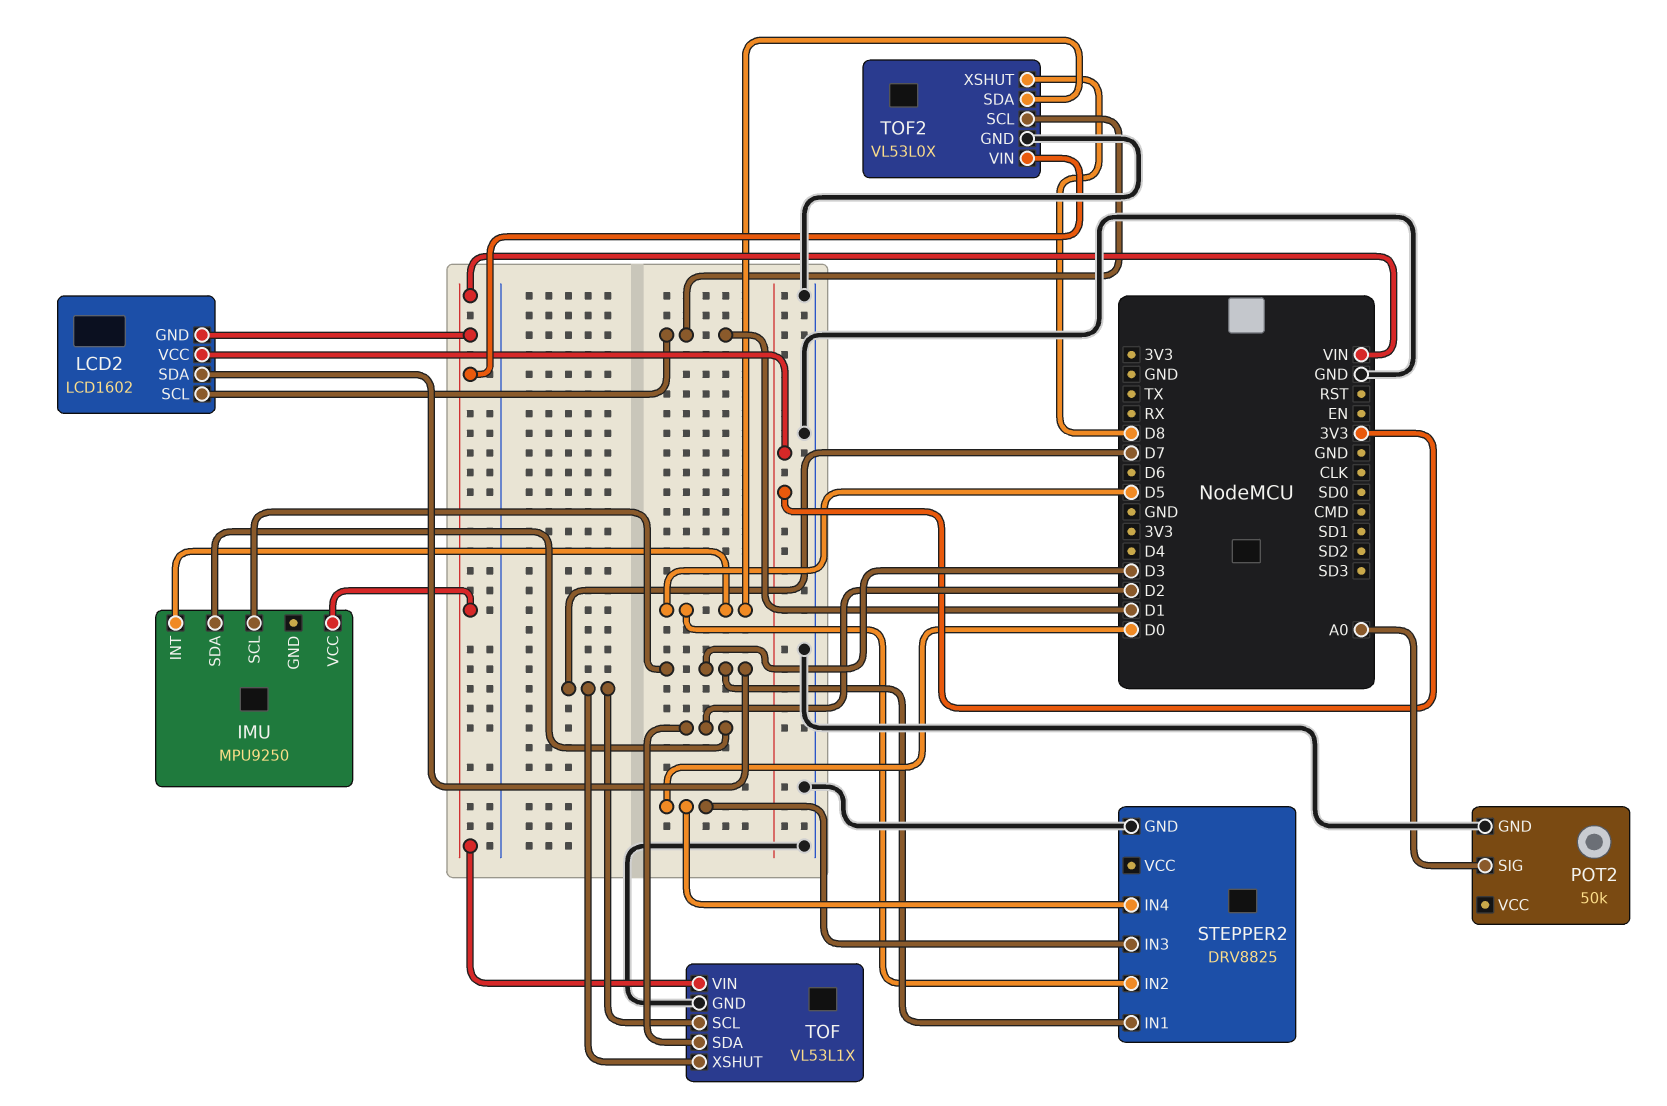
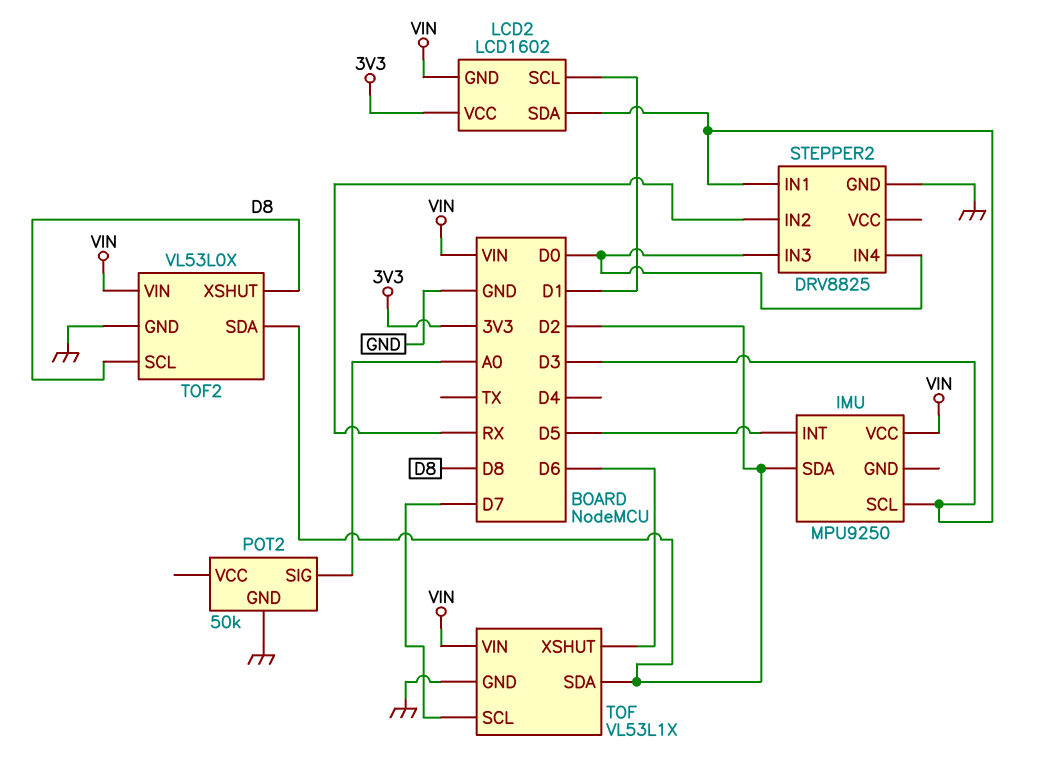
STEPPER2 pin IN2: D5 -> RX
TOF pin XSHUT: D7 -> D6
TOF2 pin SCL: D1 -> D8
TOF2 pin SDA: D5 -> D2

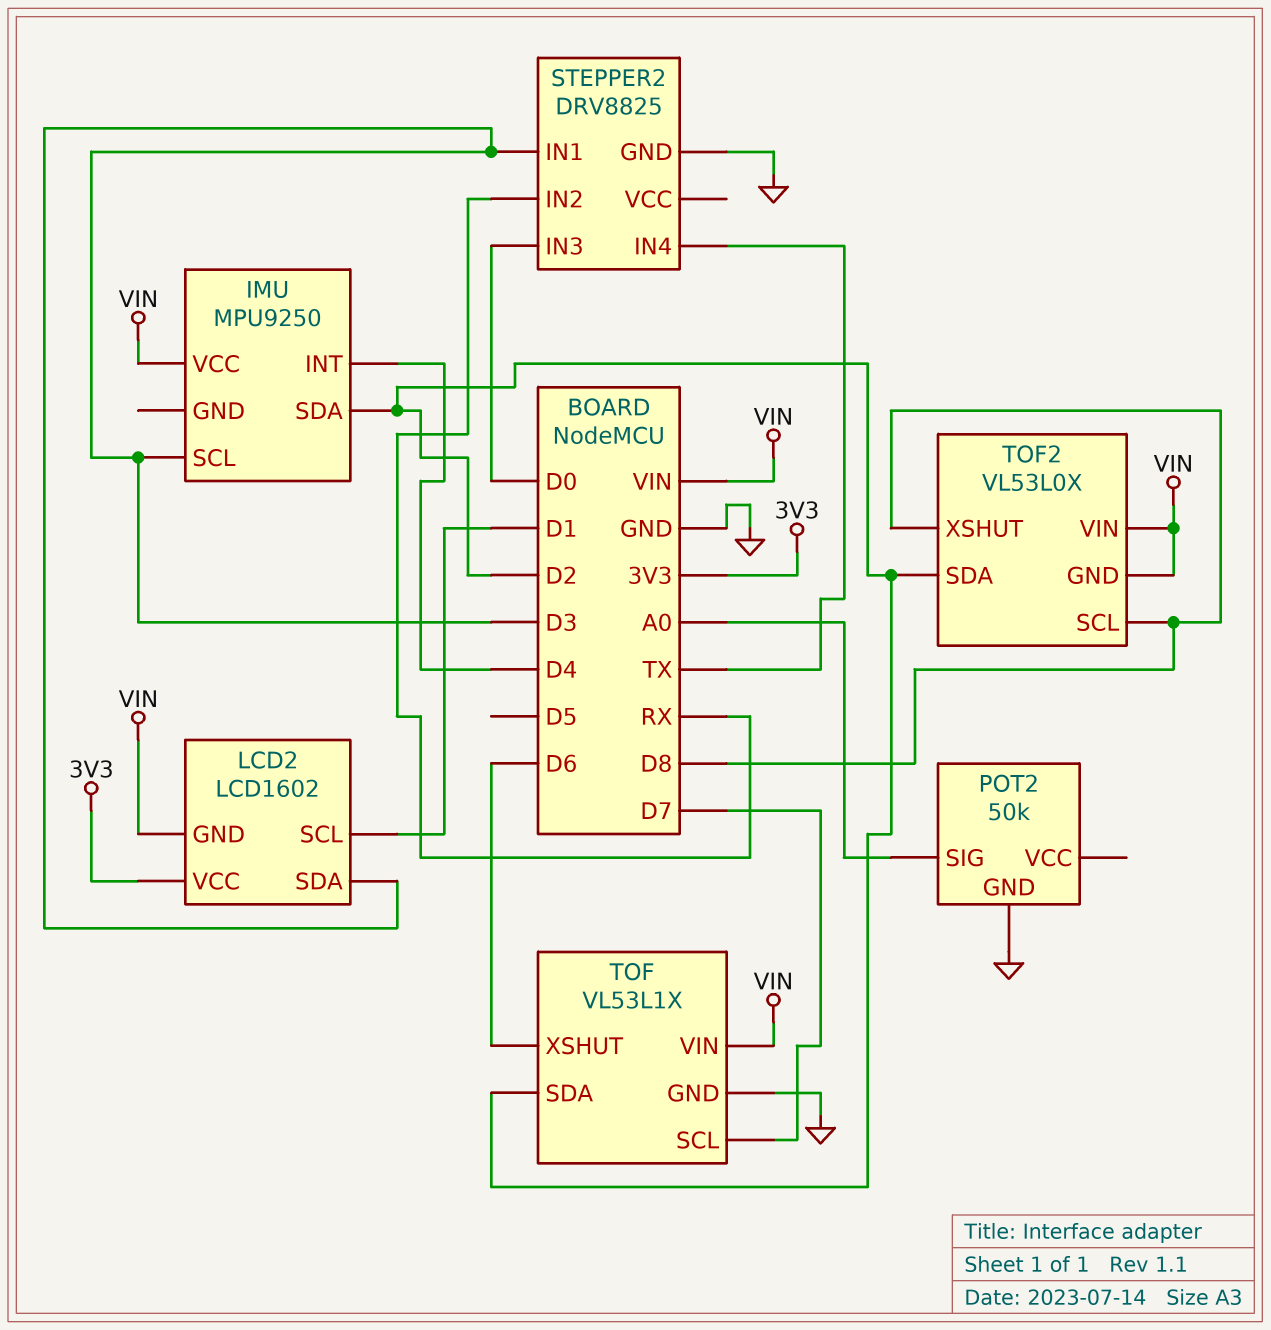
IMU pin INT: D5 -> D4
STEPPER2 pin IN4: D0 -> TX
TOF2 pin GND: GND -> VIN

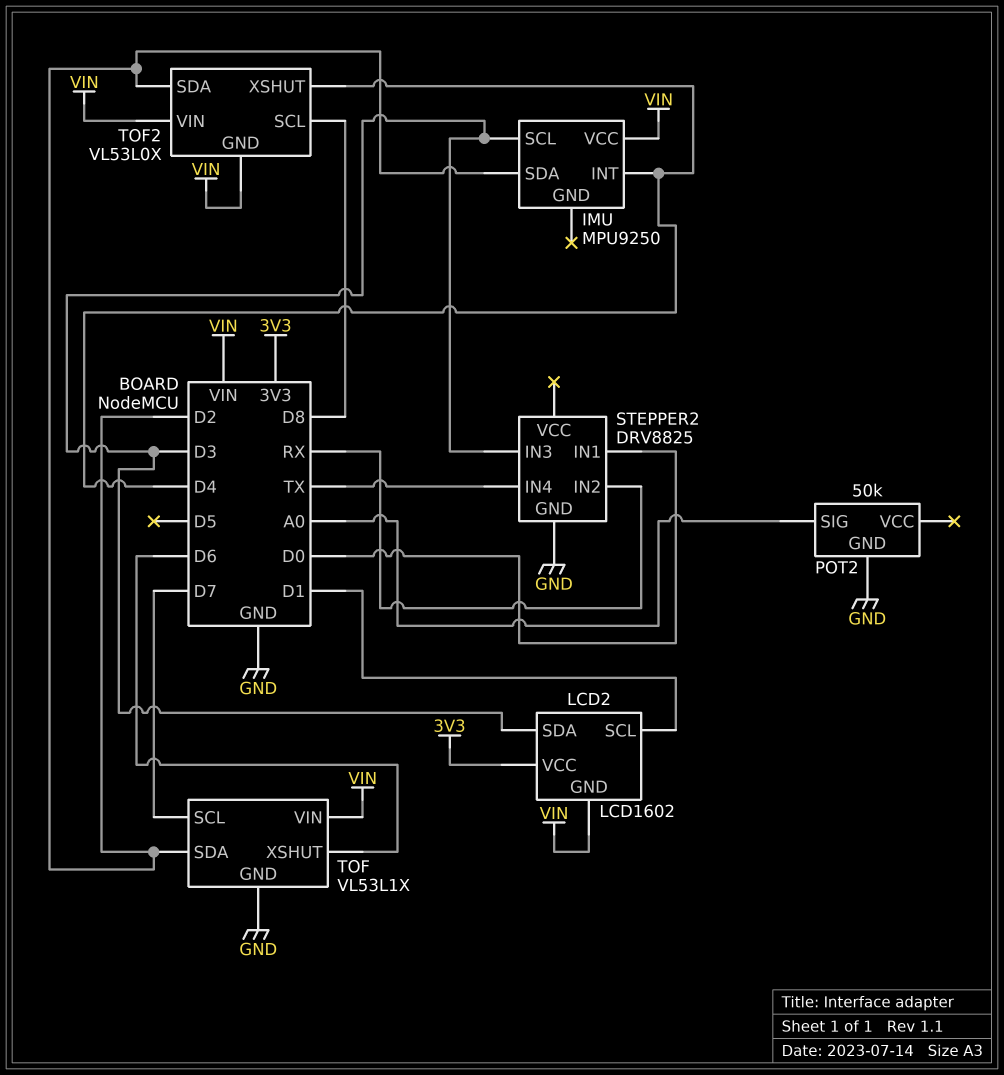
STEPPER2 pin IN1: D3 -> D0
STEPPER2 pin IN3: D0 -> D3
TOF2 pin XSHUT: D8 -> D4

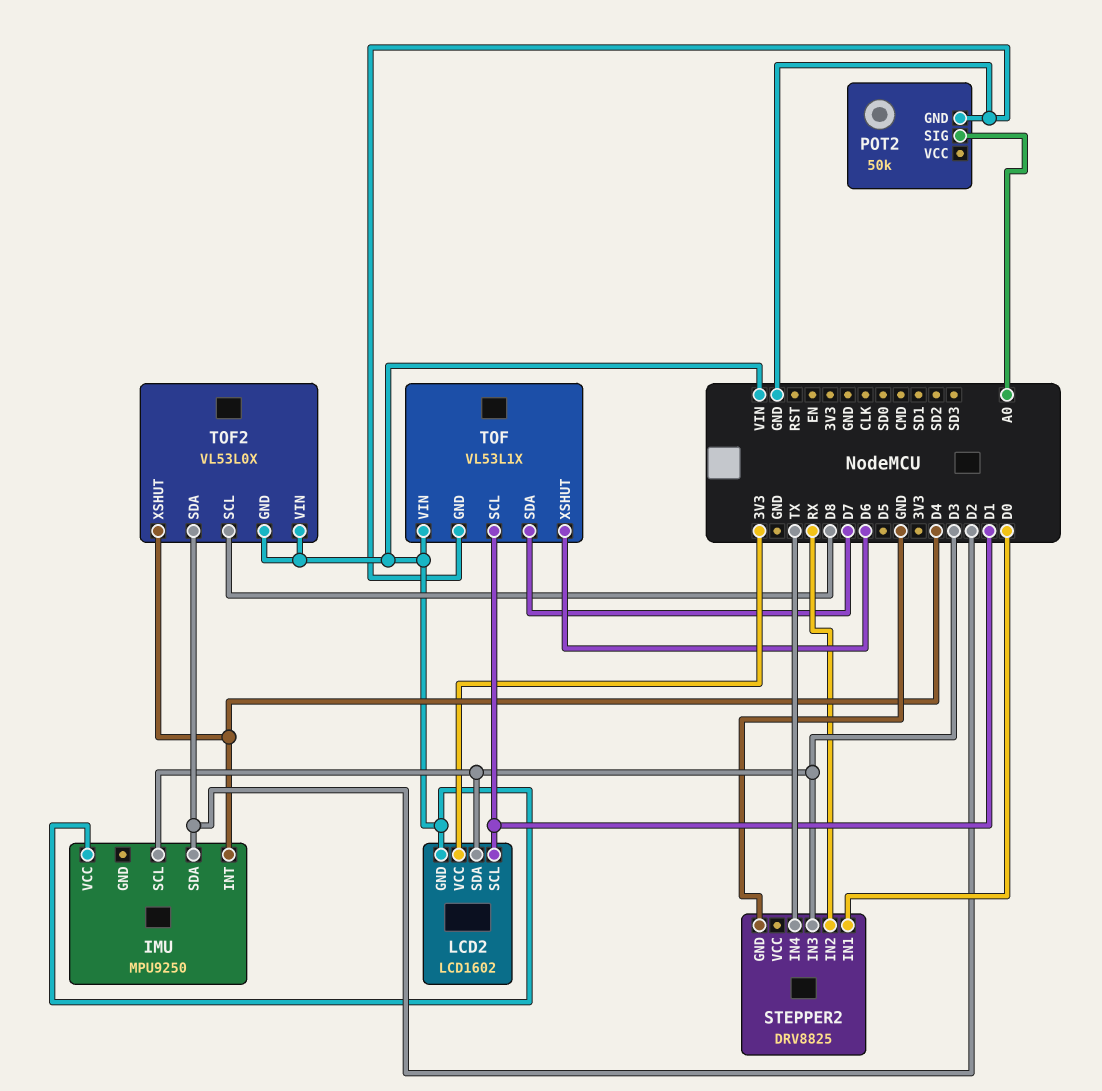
TOF pin SCL: D7 -> D1
TOF pin SDA: D2 -> D7

